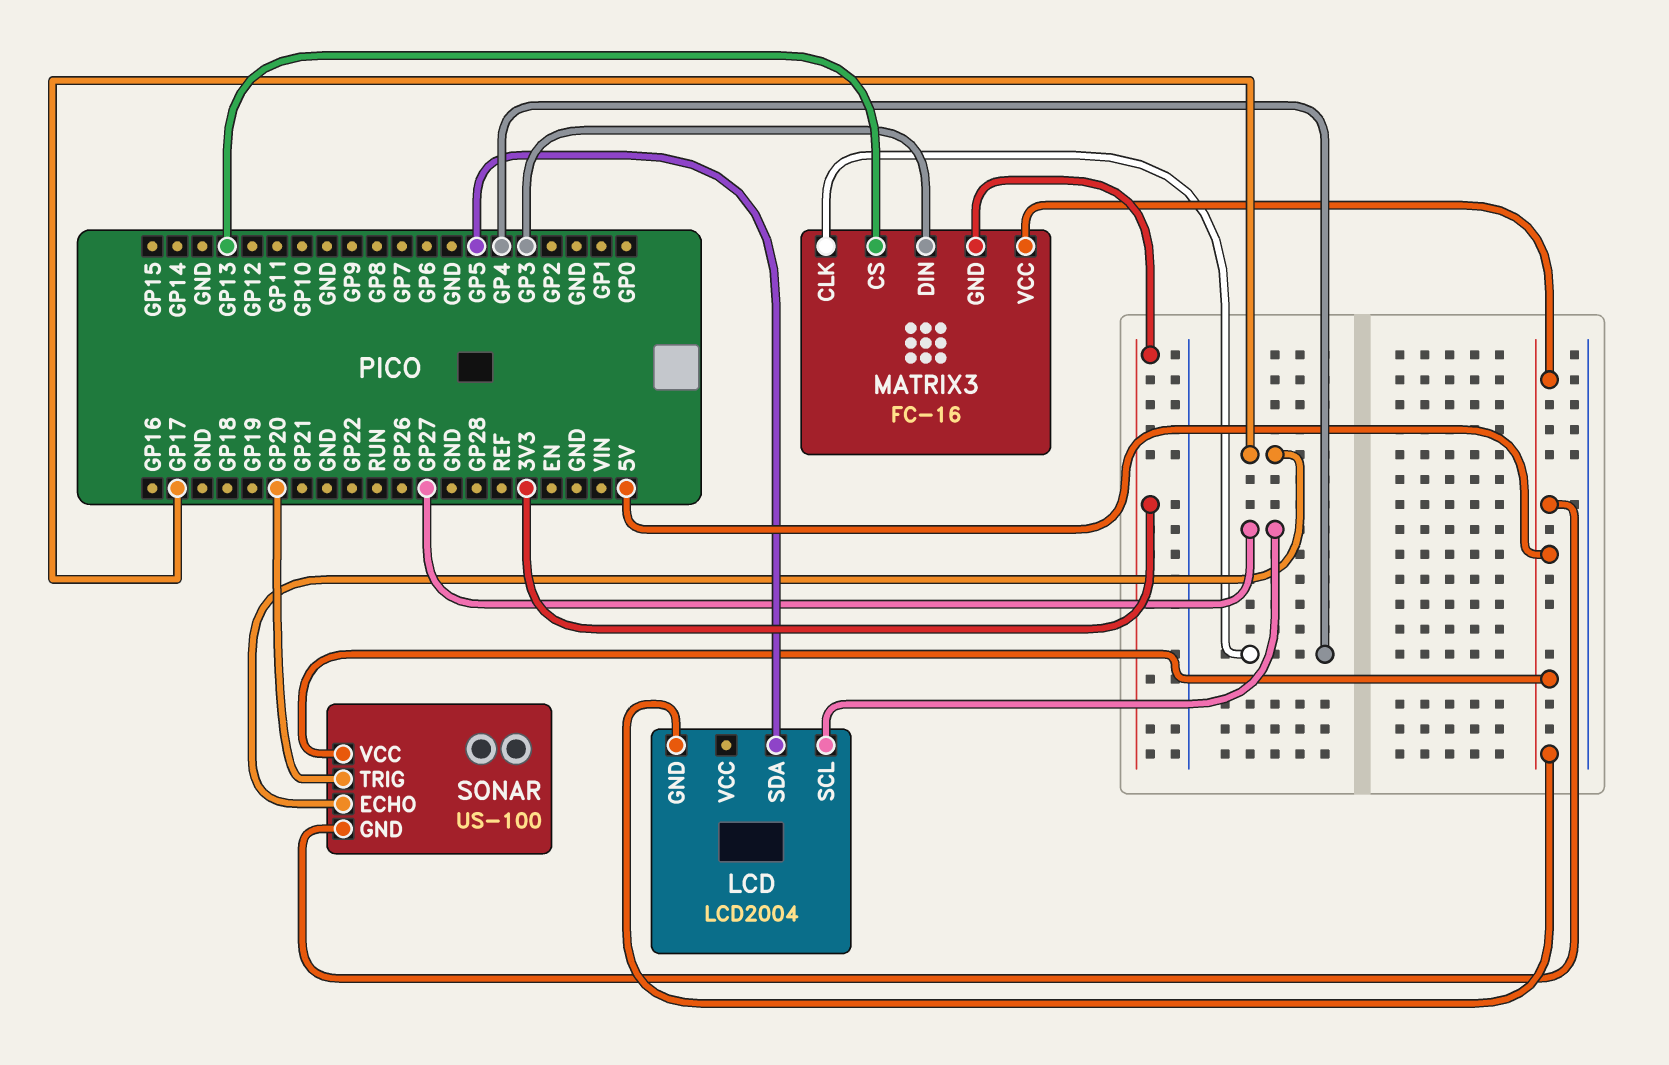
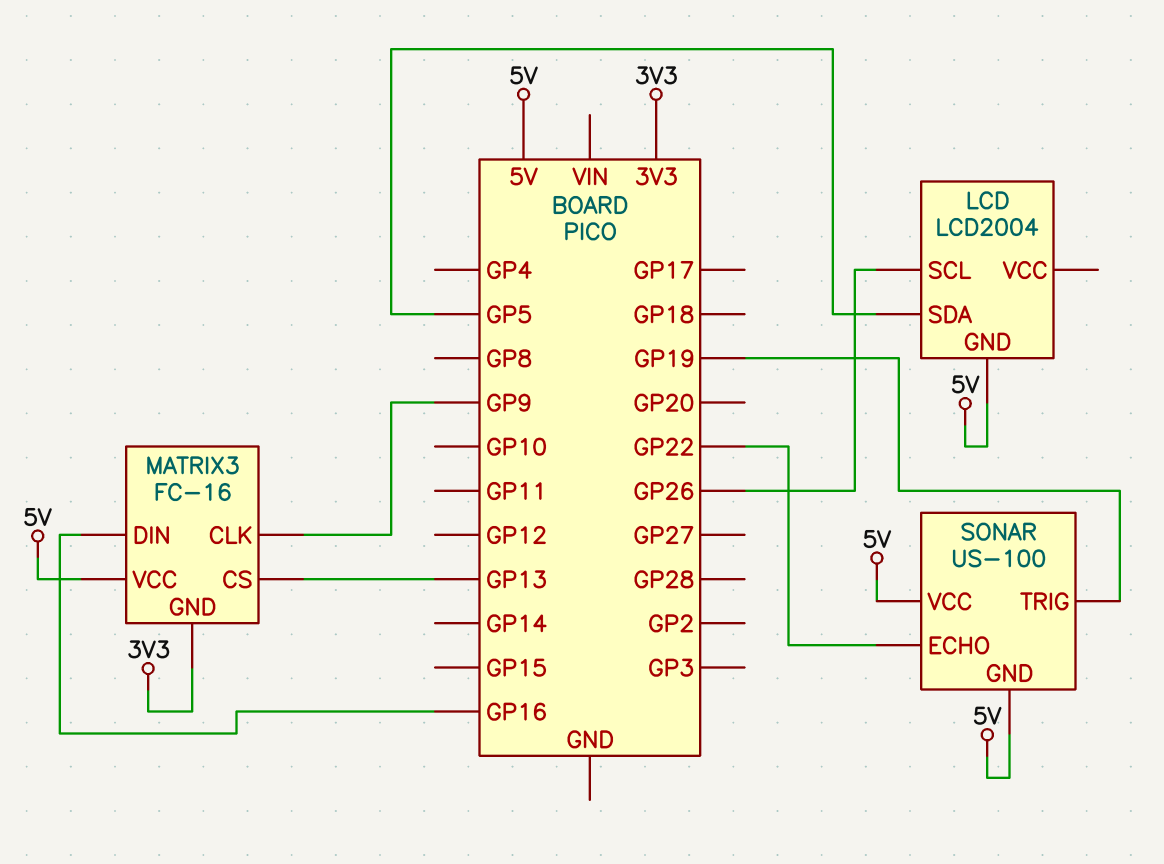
LCD pin SCL: GP27 -> GP26
MATRIX3 pin CLK: GP4 -> GP9
MATRIX3 pin DIN: GP3 -> GP16
SONAR pin ECHO: GP17 -> GP22
SONAR pin TRIG: GP20 -> GP19

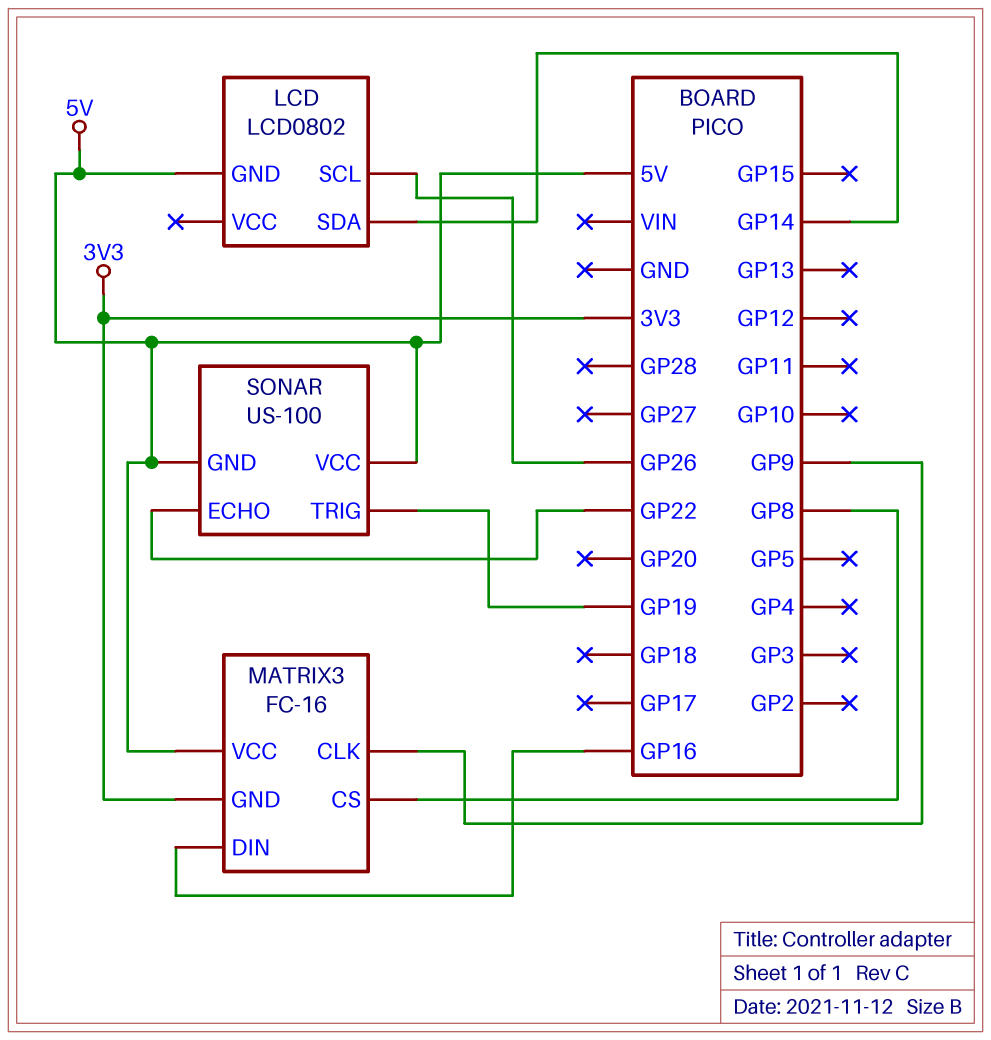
LCD: LCD2004 -> LCD0802
LCD pin SDA: GP5 -> GP14
MATRIX3 pin CS: GP13 -> GP8

